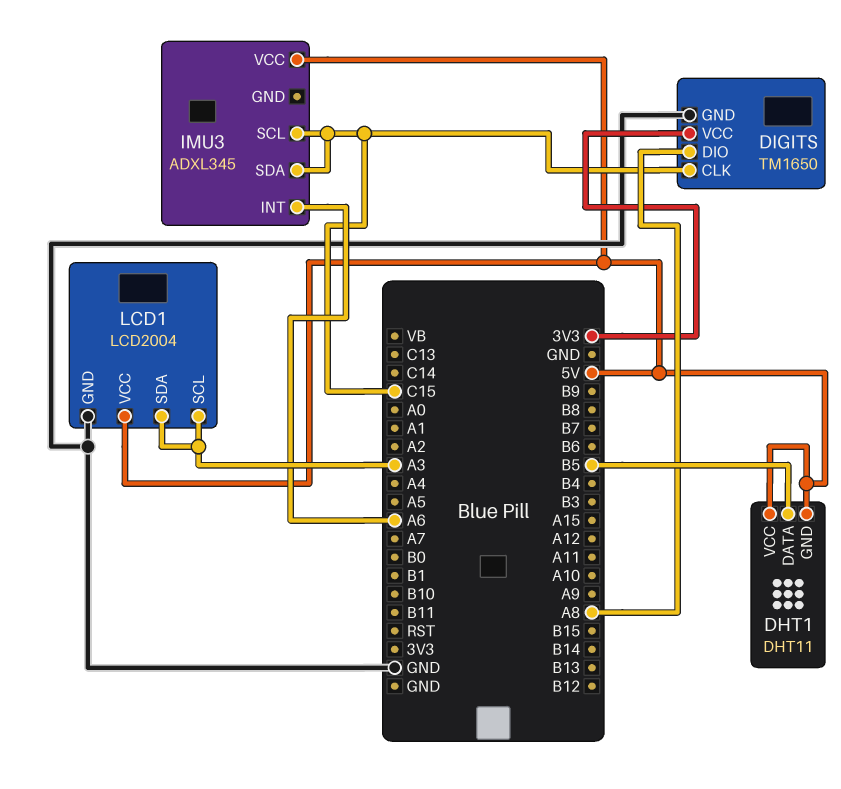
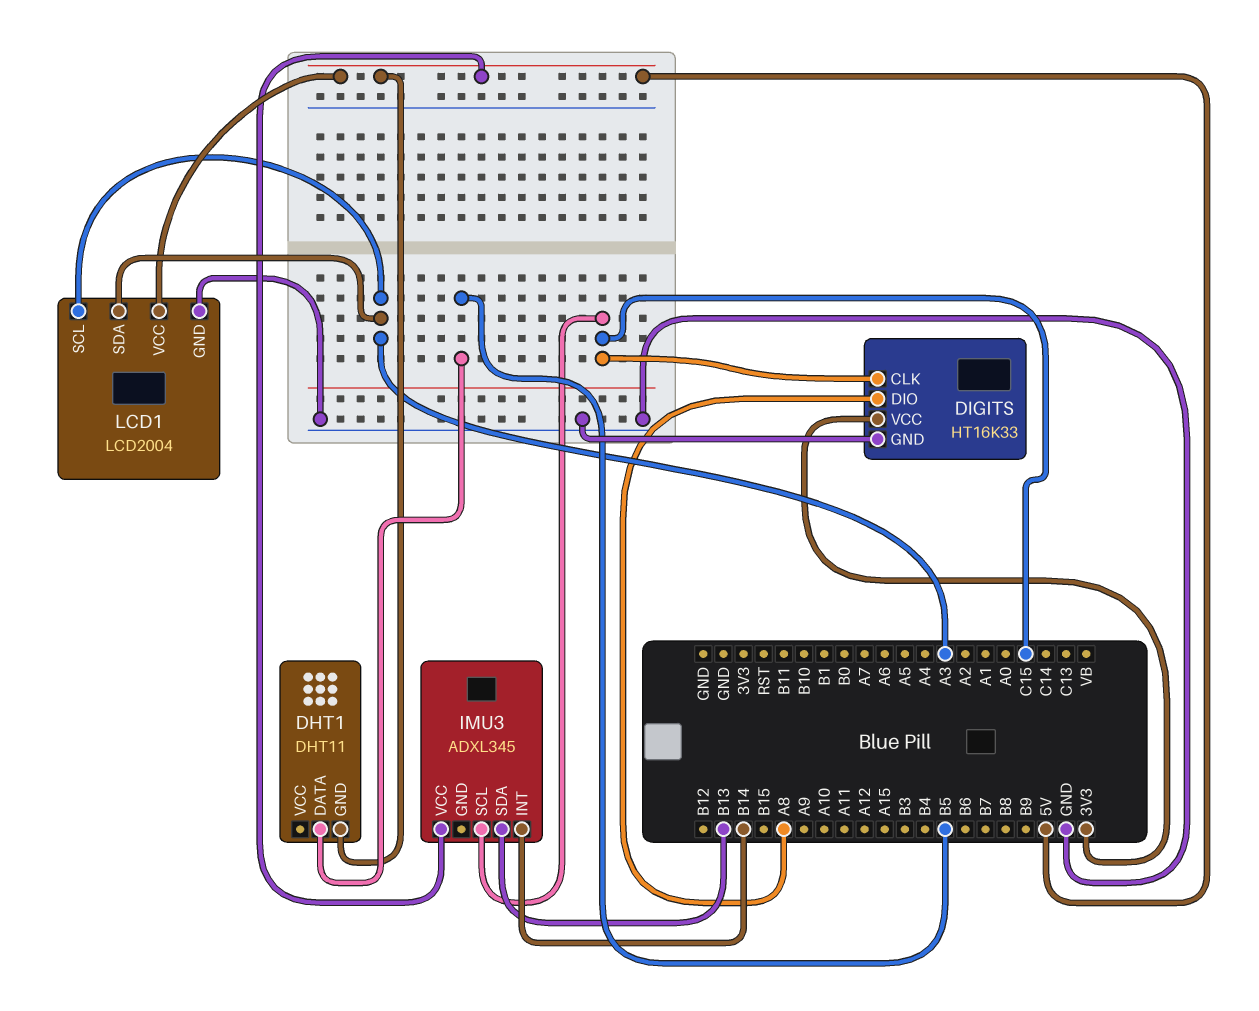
DHT1 pin VCC: 5V -> none
DIGITS: TM1650 -> HT16K33
IMU3 pin INT: A6 -> B14
IMU3 pin SDA: C15 -> B13

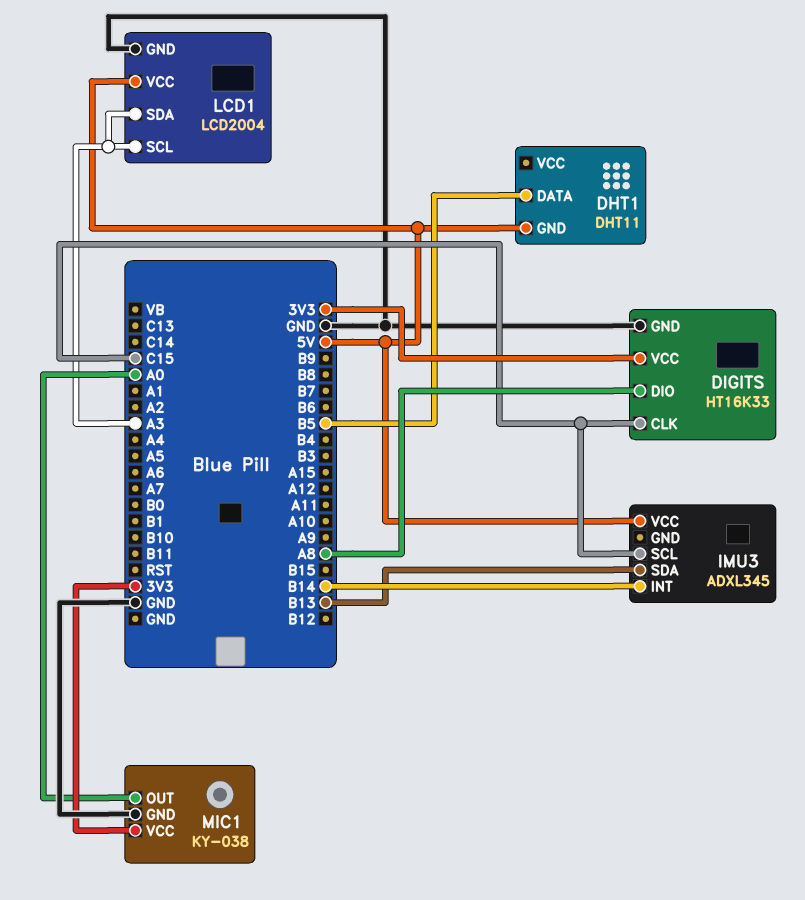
MIC1: none -> KY-038
MIC1 pin GND: none -> GND
MIC1 pin OUT: none -> A0
MIC1 pin VCC: none -> 3V3

